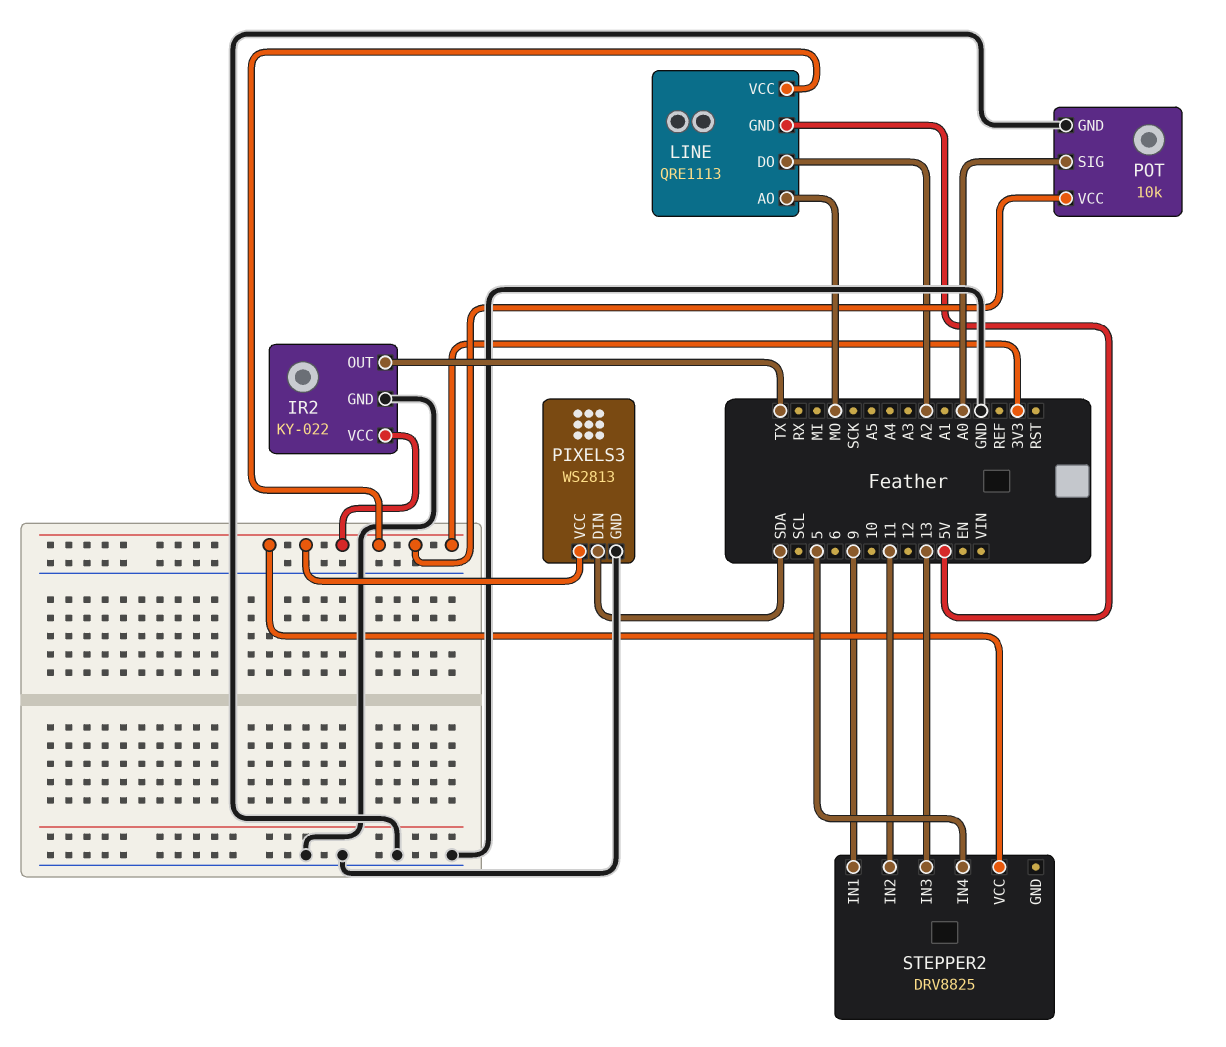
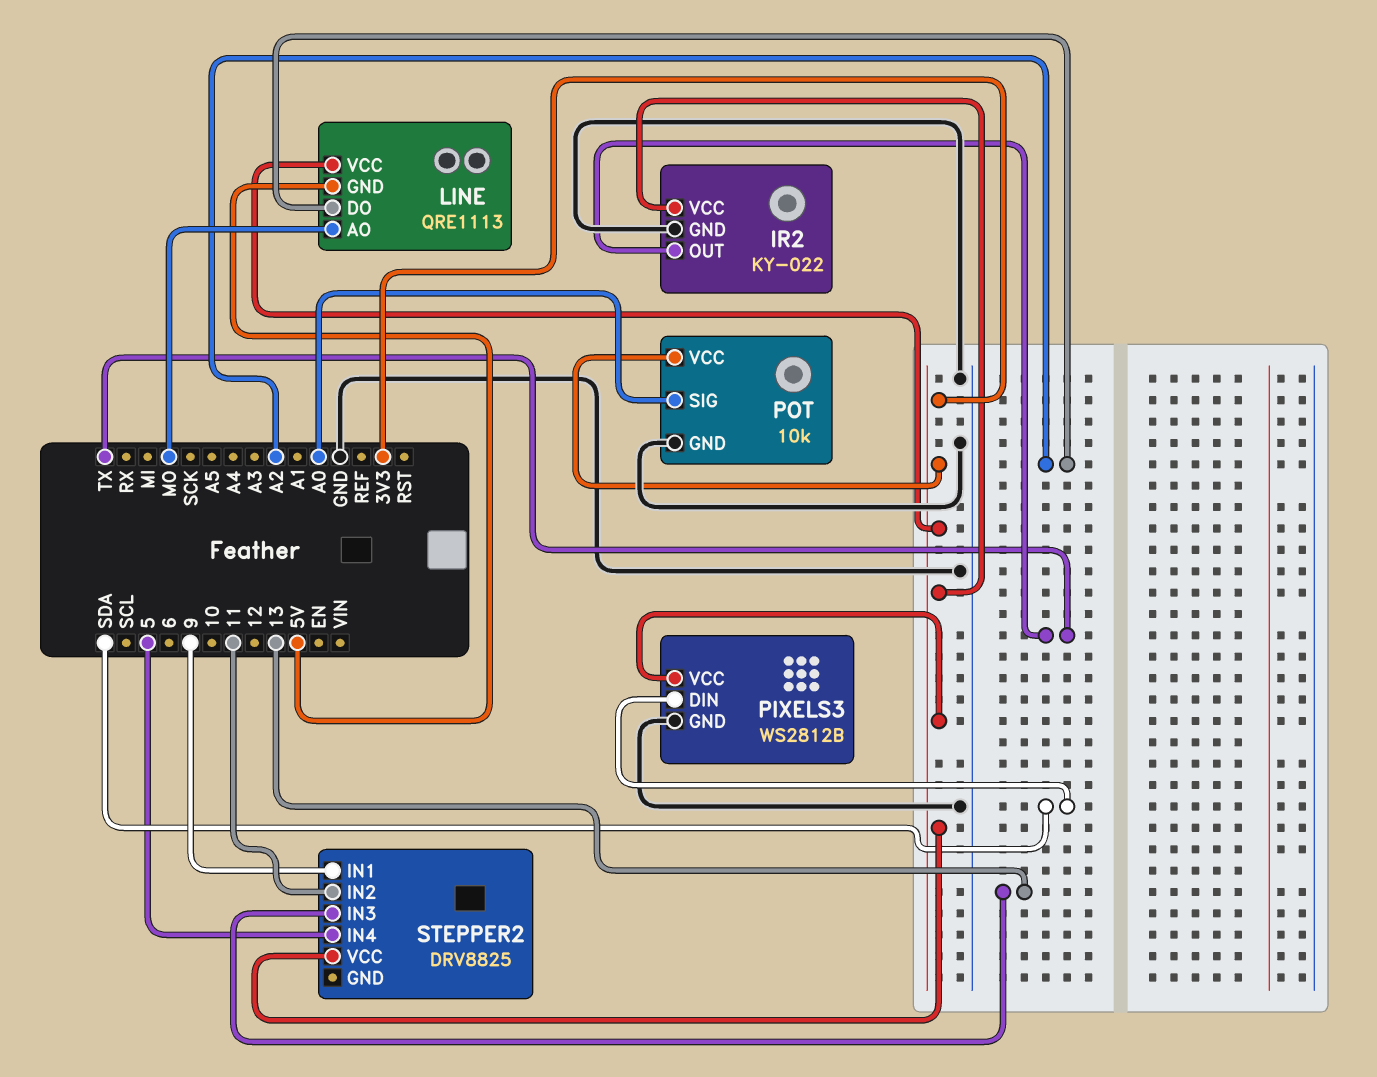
PIXELS3: WS2813 -> WS2812B

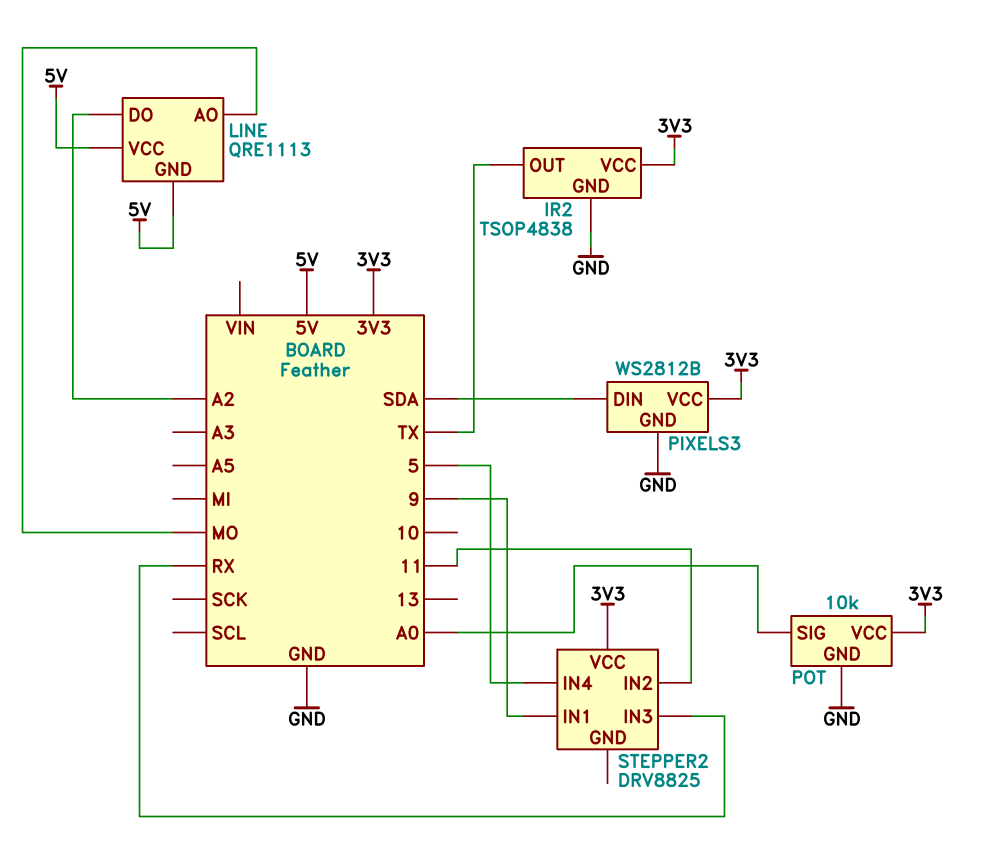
IR2: KY-022 -> TSOP4838
LINE pin VCC: 3V3 -> 5V
STEPPER2 pin IN3: 13 -> RX

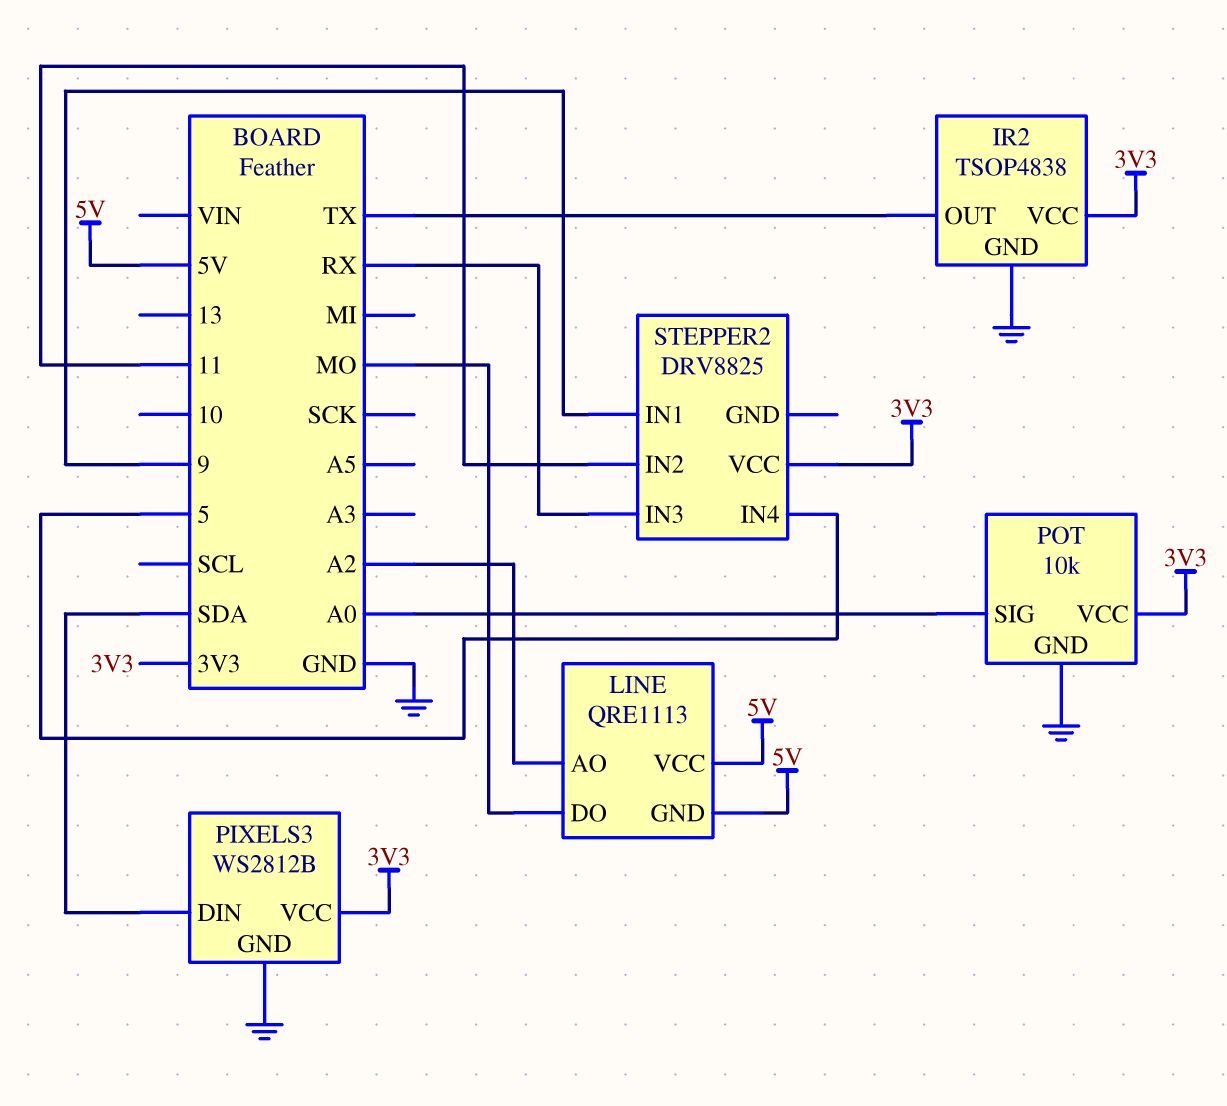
LINE pin AO: MO -> A2
LINE pin DO: A2 -> MO

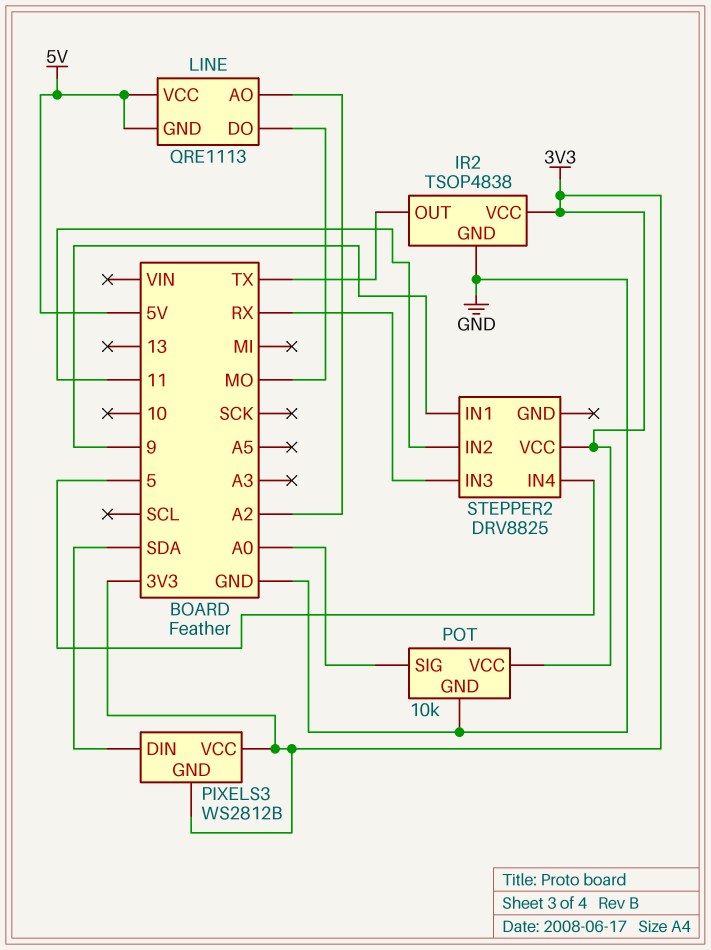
PIXELS3 pin GND: GND -> 3V3

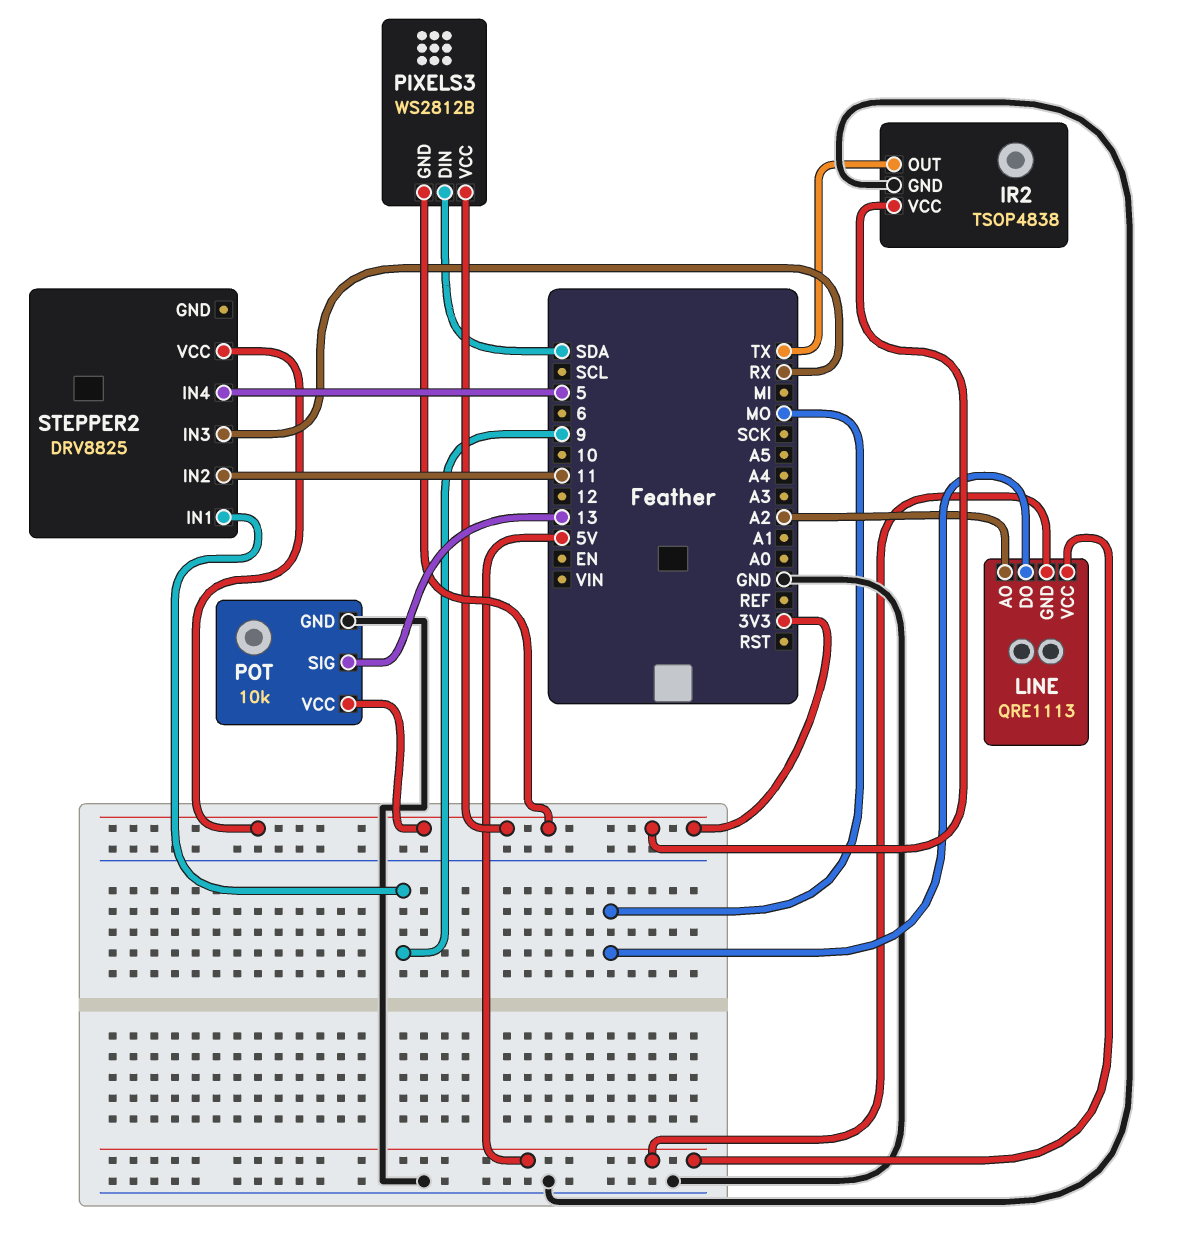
POT pin SIG: A0 -> 13

